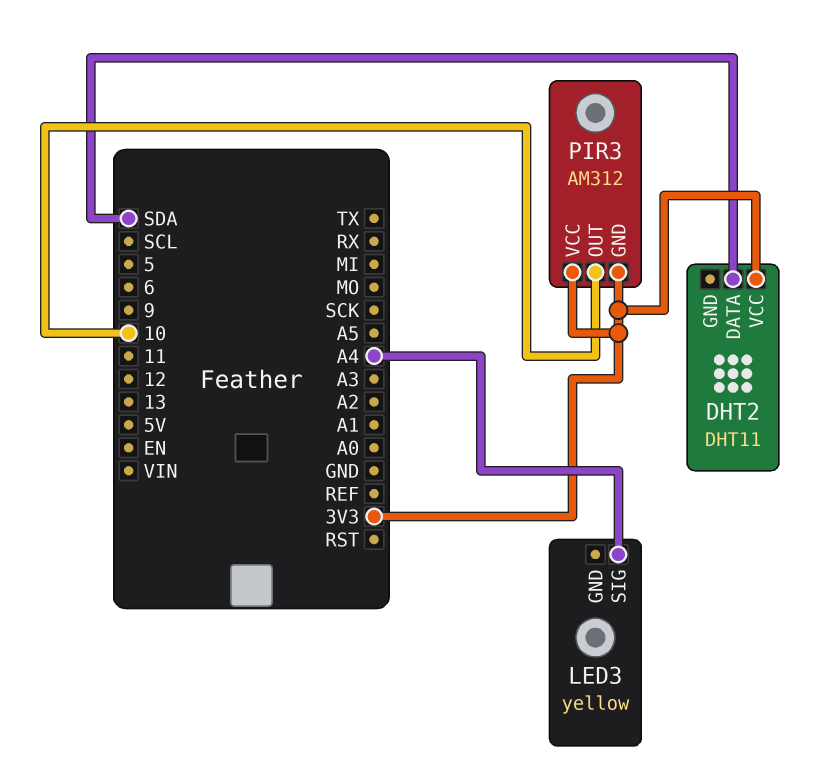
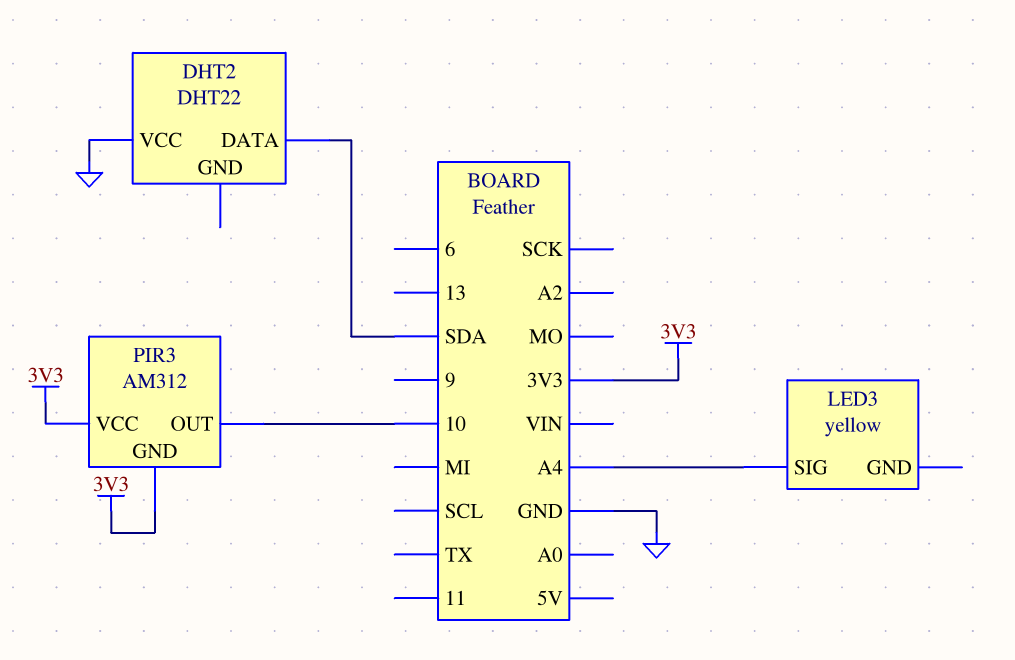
DHT2: DHT11 -> DHT22
DHT2 pin VCC: 3V3 -> GND

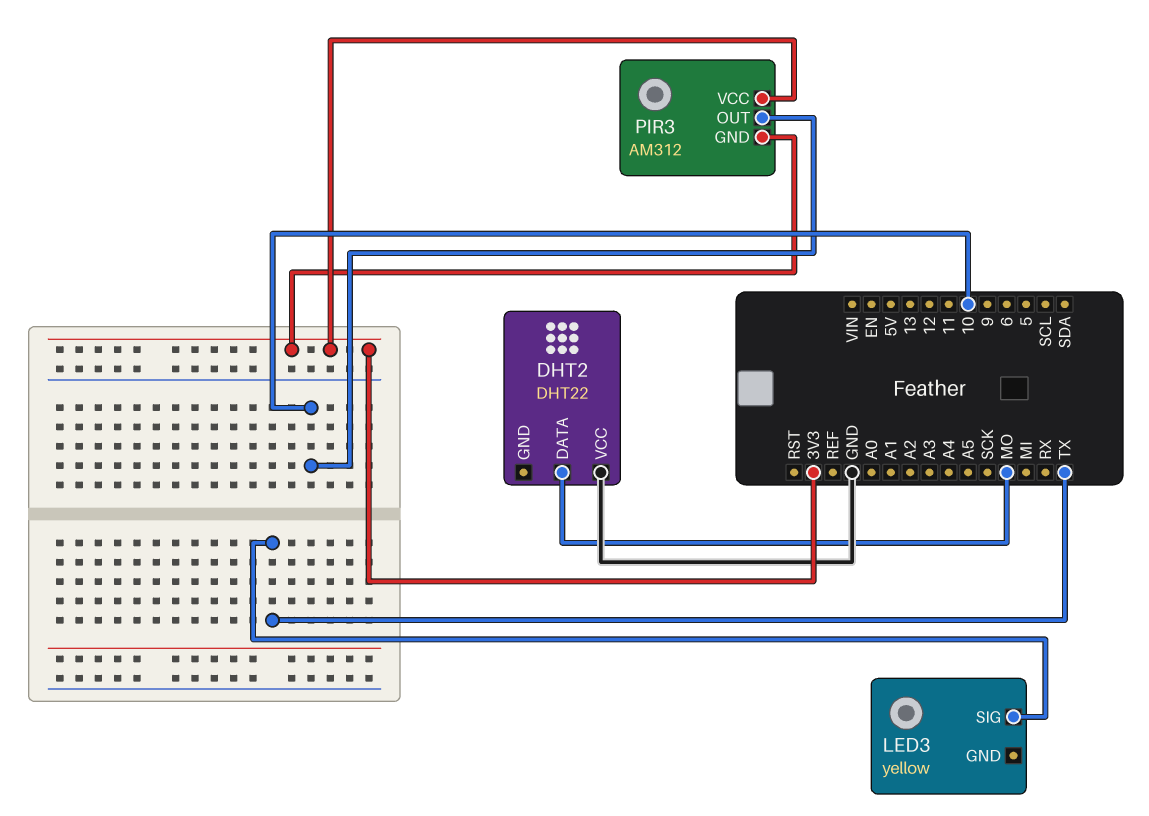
DHT2 pin DATA: SDA -> MO
LED3 pin SIG: A4 -> TX

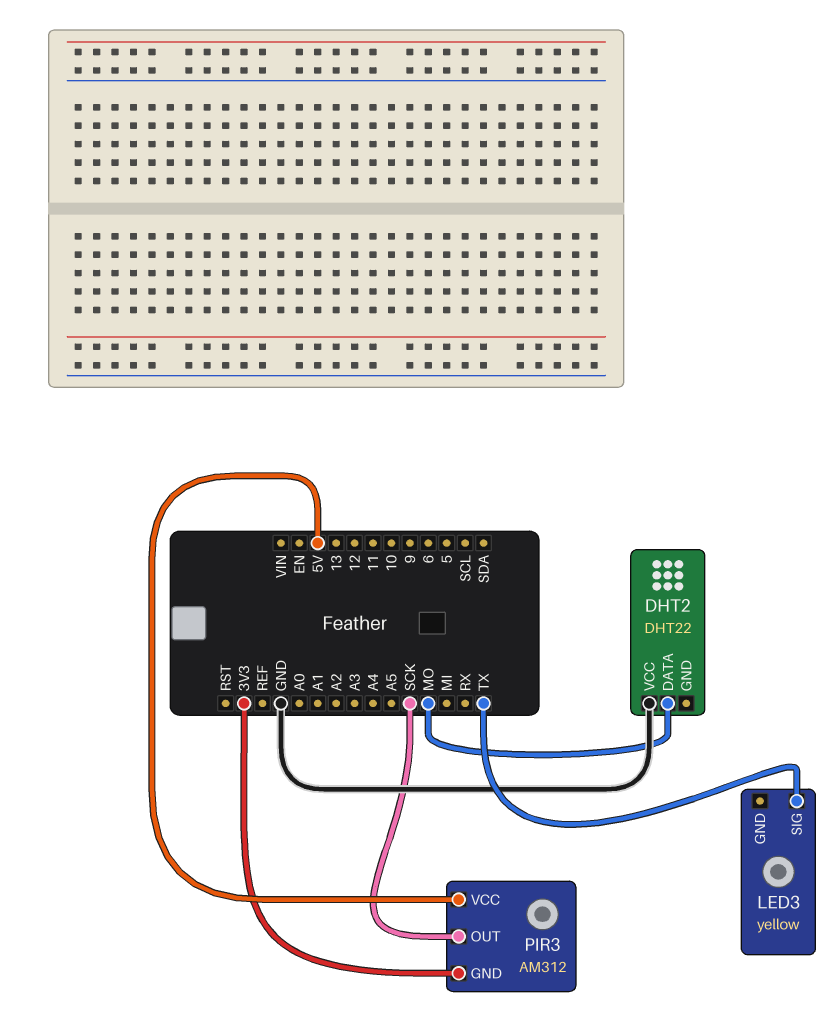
PIR3 pin OUT: 10 -> SCK
PIR3 pin VCC: 3V3 -> 5V

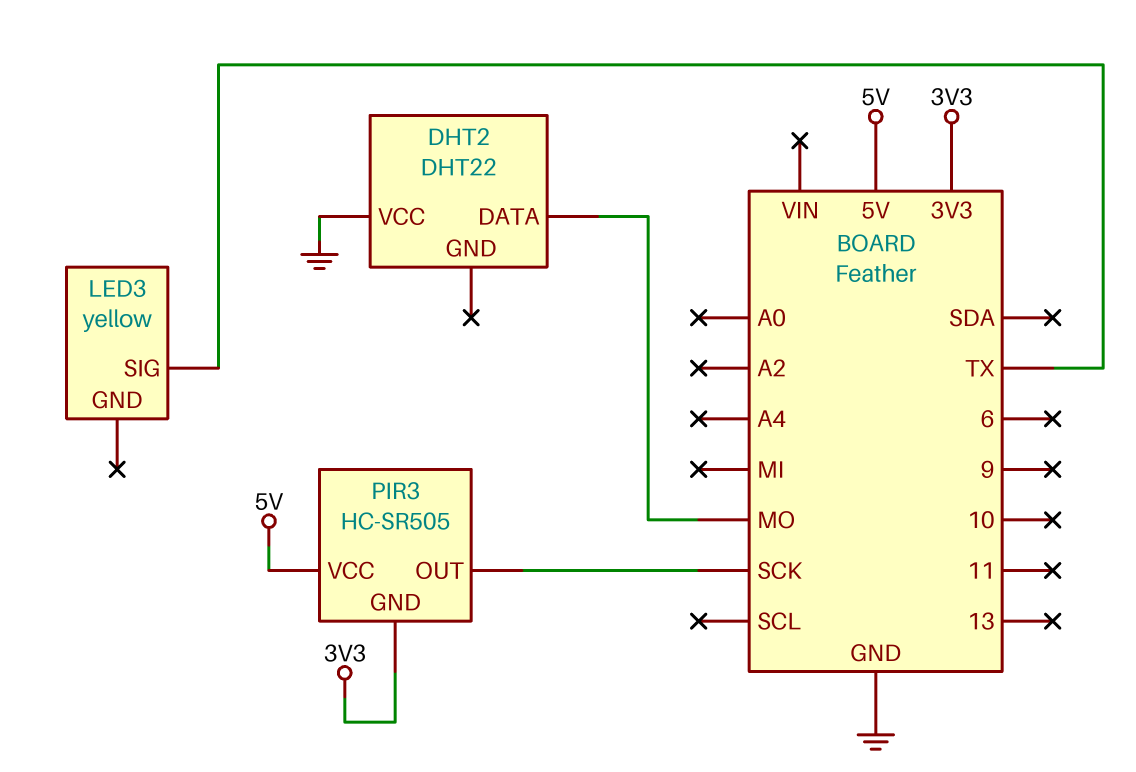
PIR3: AM312 -> HC-SR505

